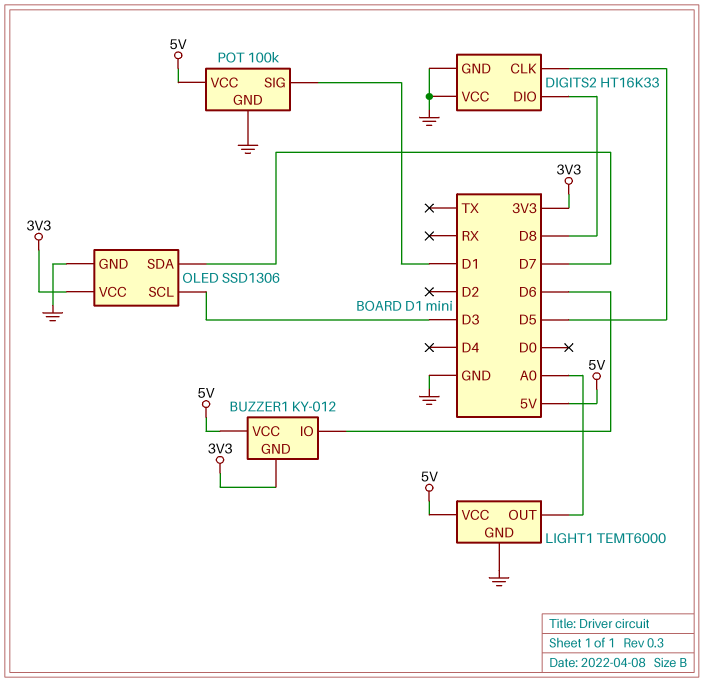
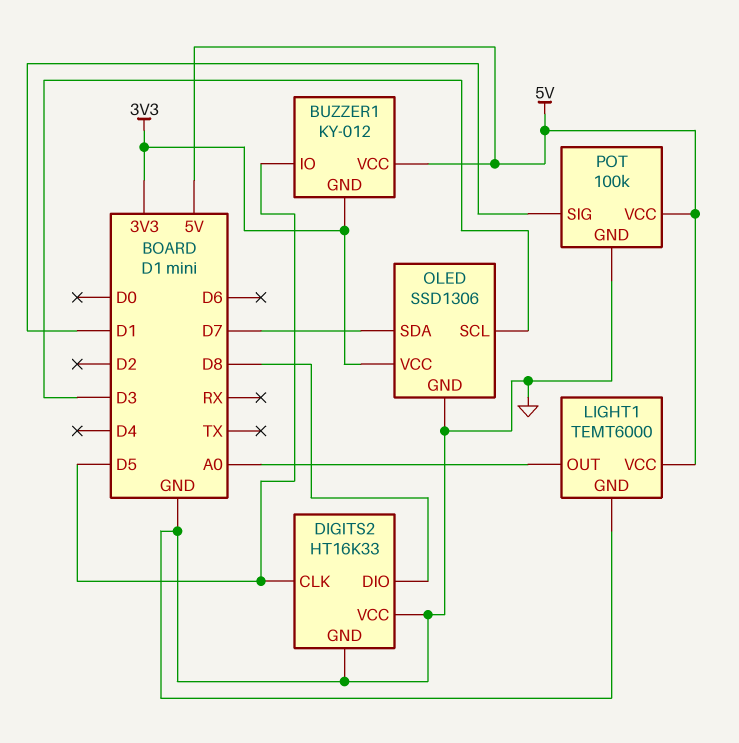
BUZZER1 pin IO: D6 -> D5

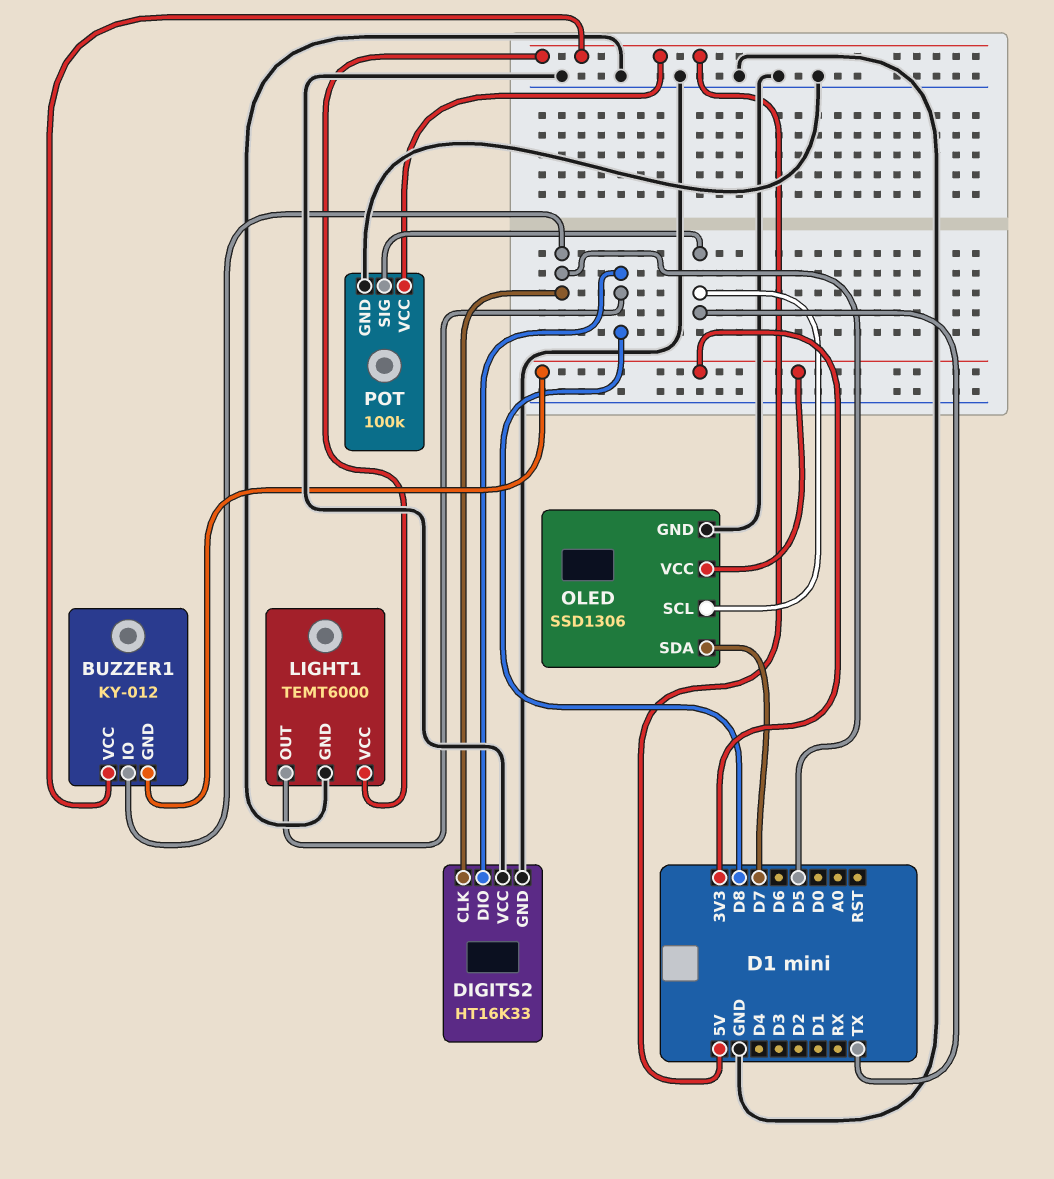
LIGHT1 pin OUT: A0 -> D8
OLED pin SCL: D3 -> TX
POT pin SIG: D1 -> TX

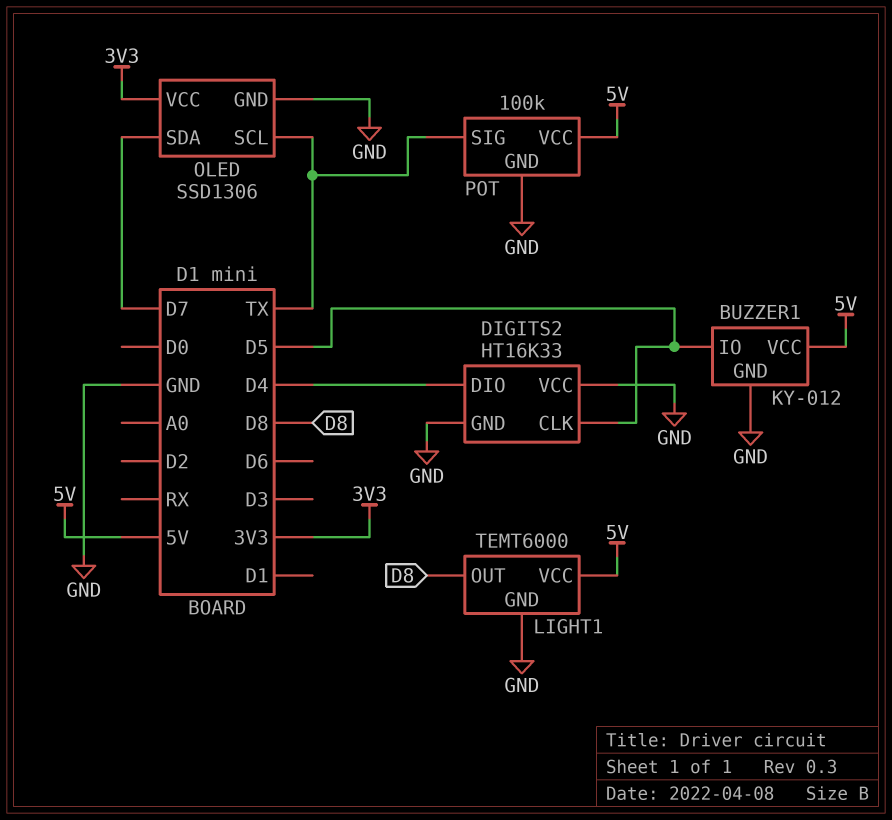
BUZZER1 pin GND: 3V3 -> GND
DIGITS2 pin DIO: D8 -> D4

